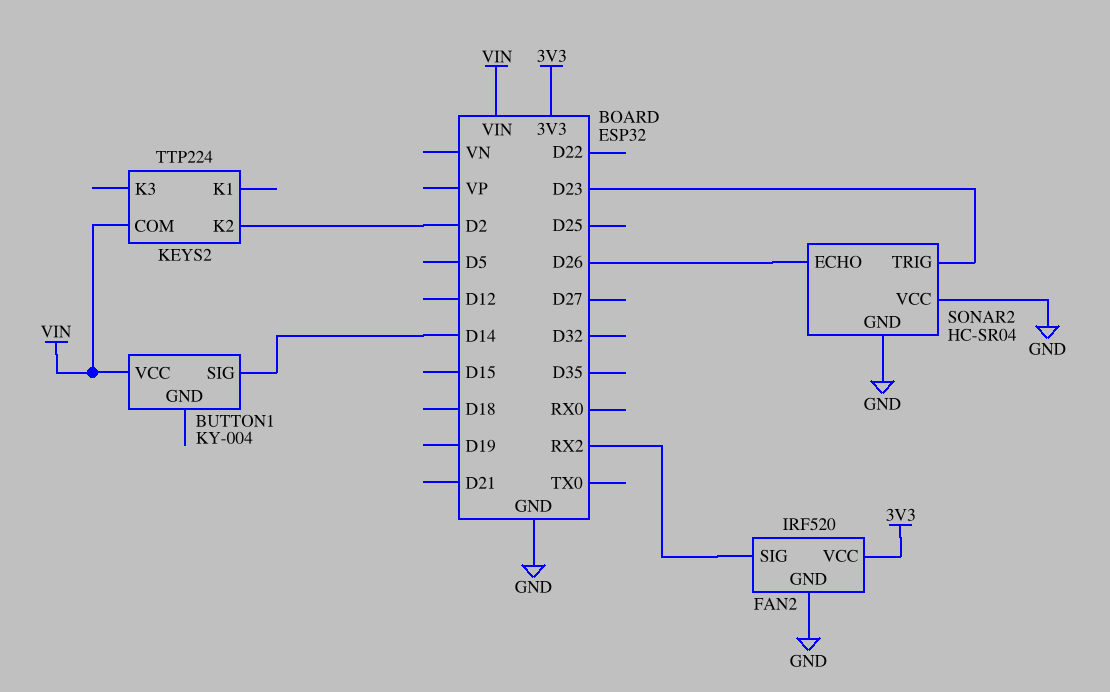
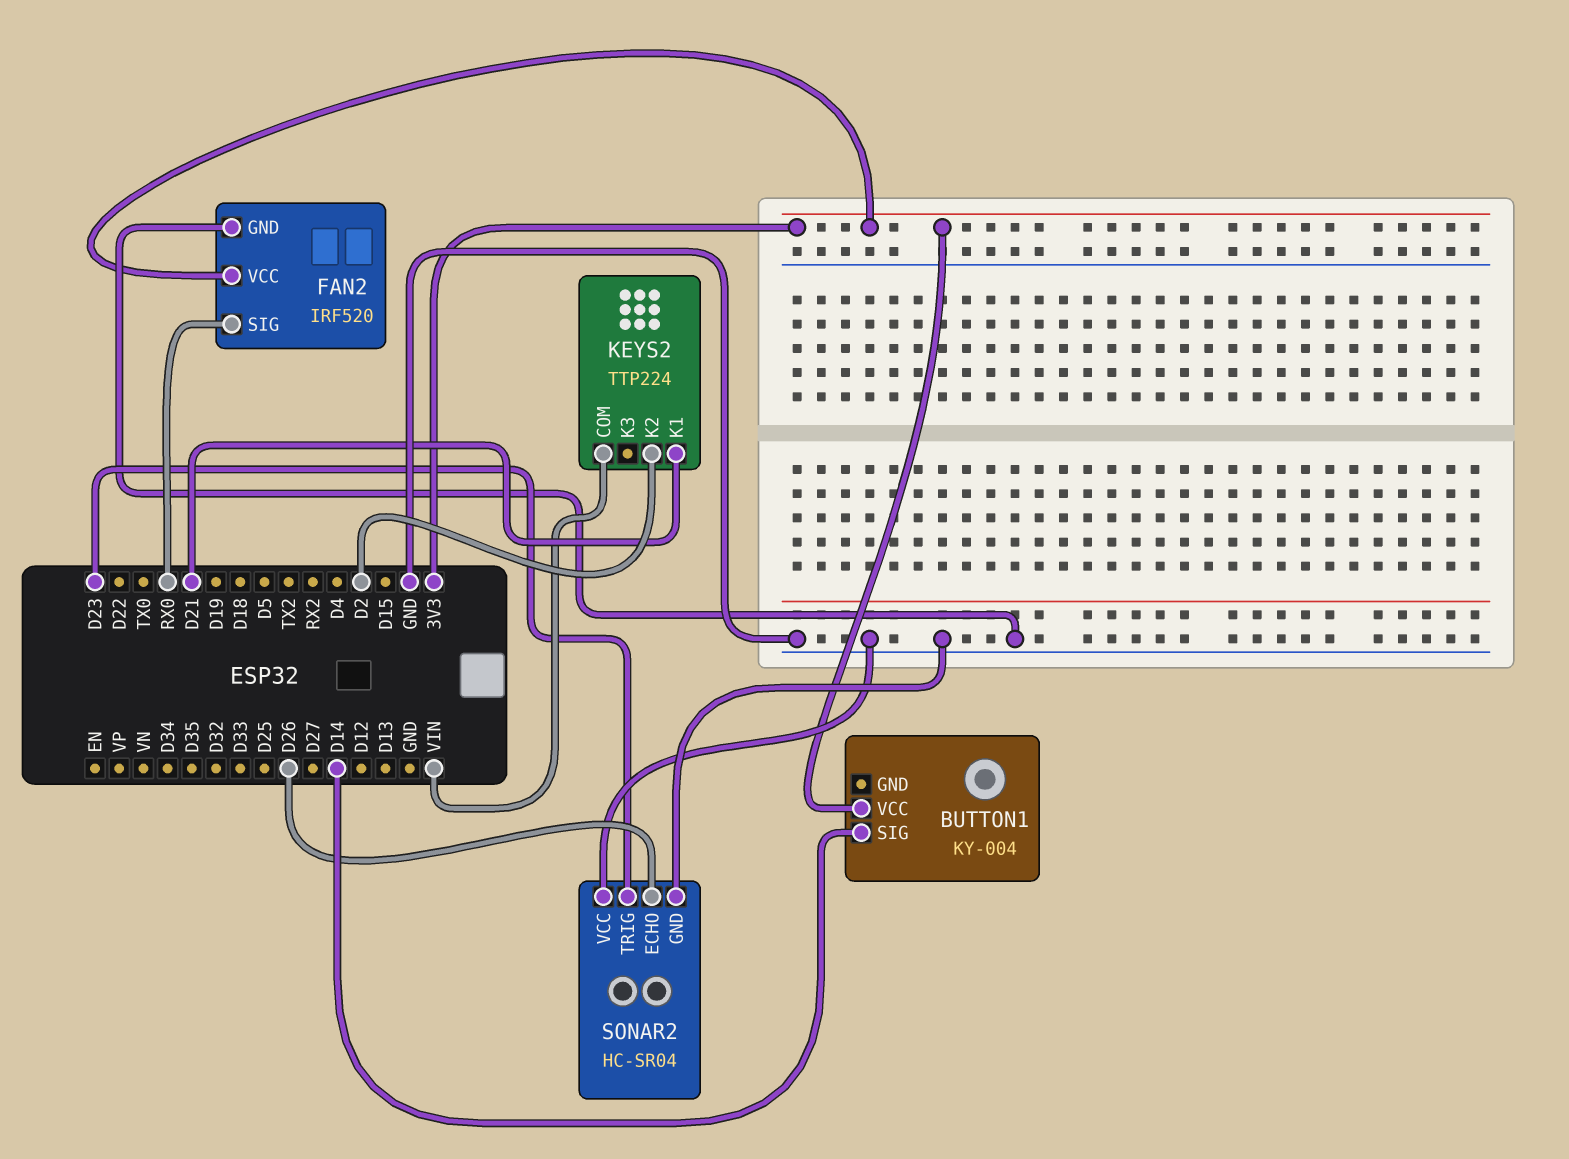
BUTTON1 pin VCC: VIN -> 3V3
FAN2 pin SIG: RX2 -> RX0
KEYS2 pin K1: none -> D21

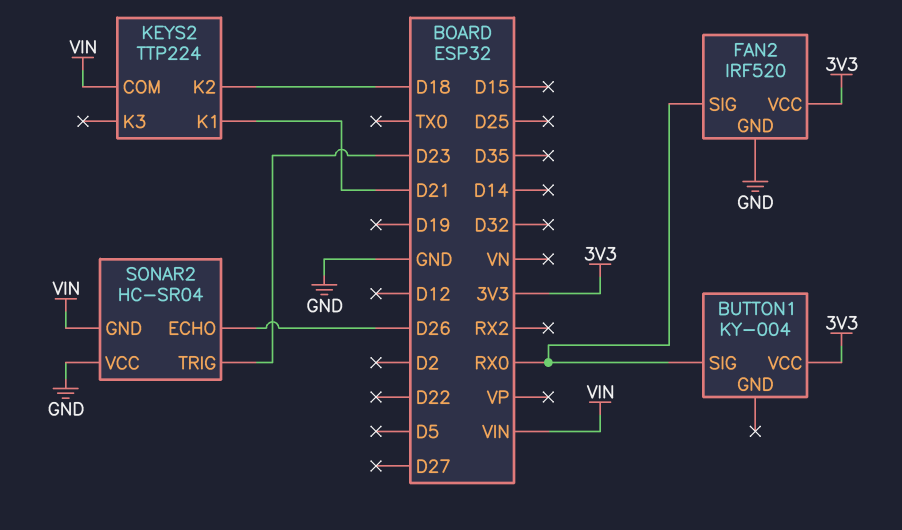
BUTTON1 pin SIG: D14 -> RX0
KEYS2 pin K2: D2 -> D18
SONAR2 pin GND: GND -> VIN

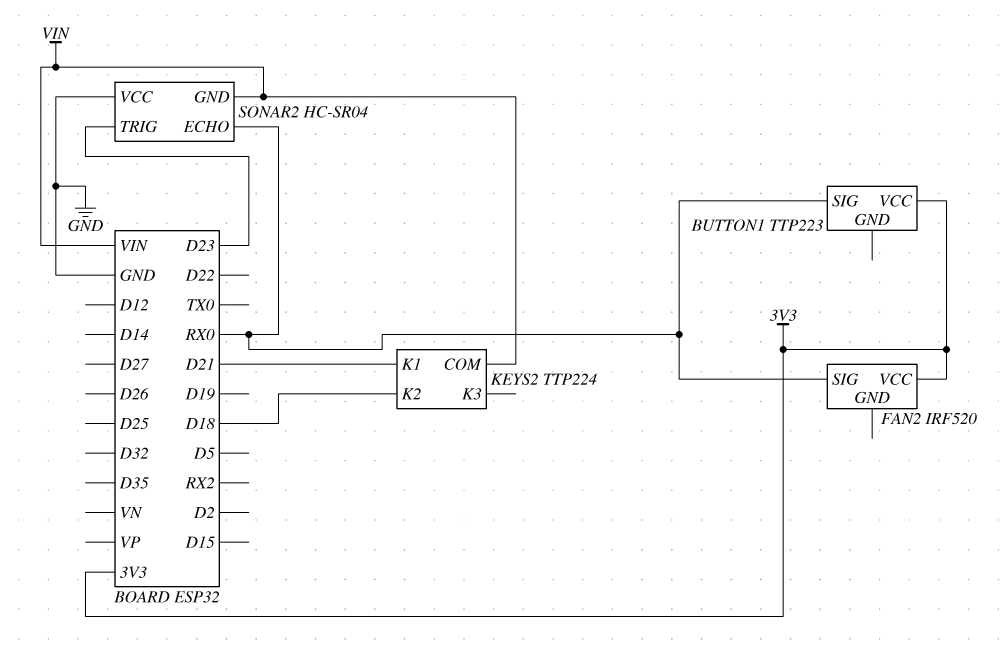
BUTTON1: KY-004 -> TTP223
FAN2 pin GND: GND -> none
SONAR2 pin ECHO: D26 -> RX0

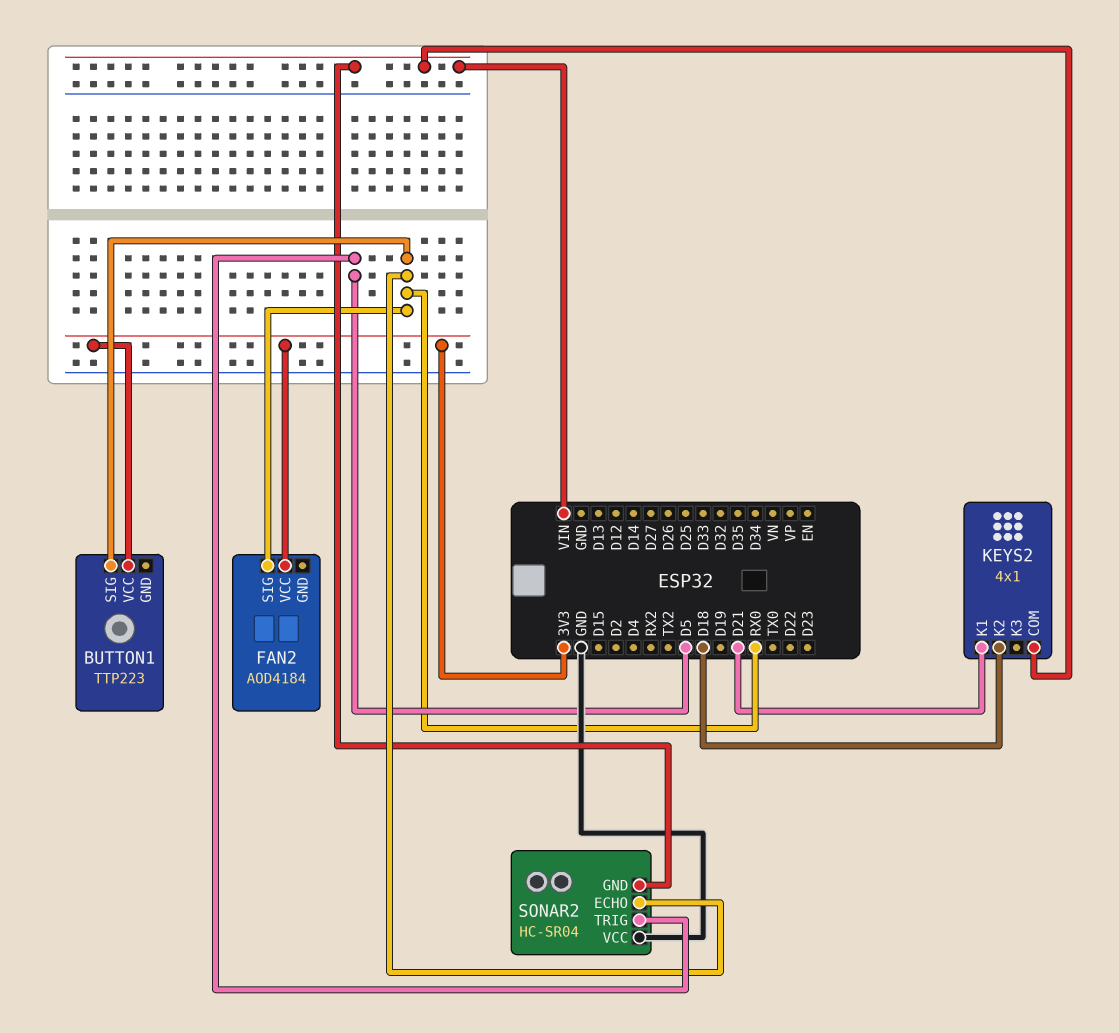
FAN2: IRF520 -> AOD4184
KEYS2: TTP224 -> 4x1
SONAR2 pin TRIG: D23 -> D5

